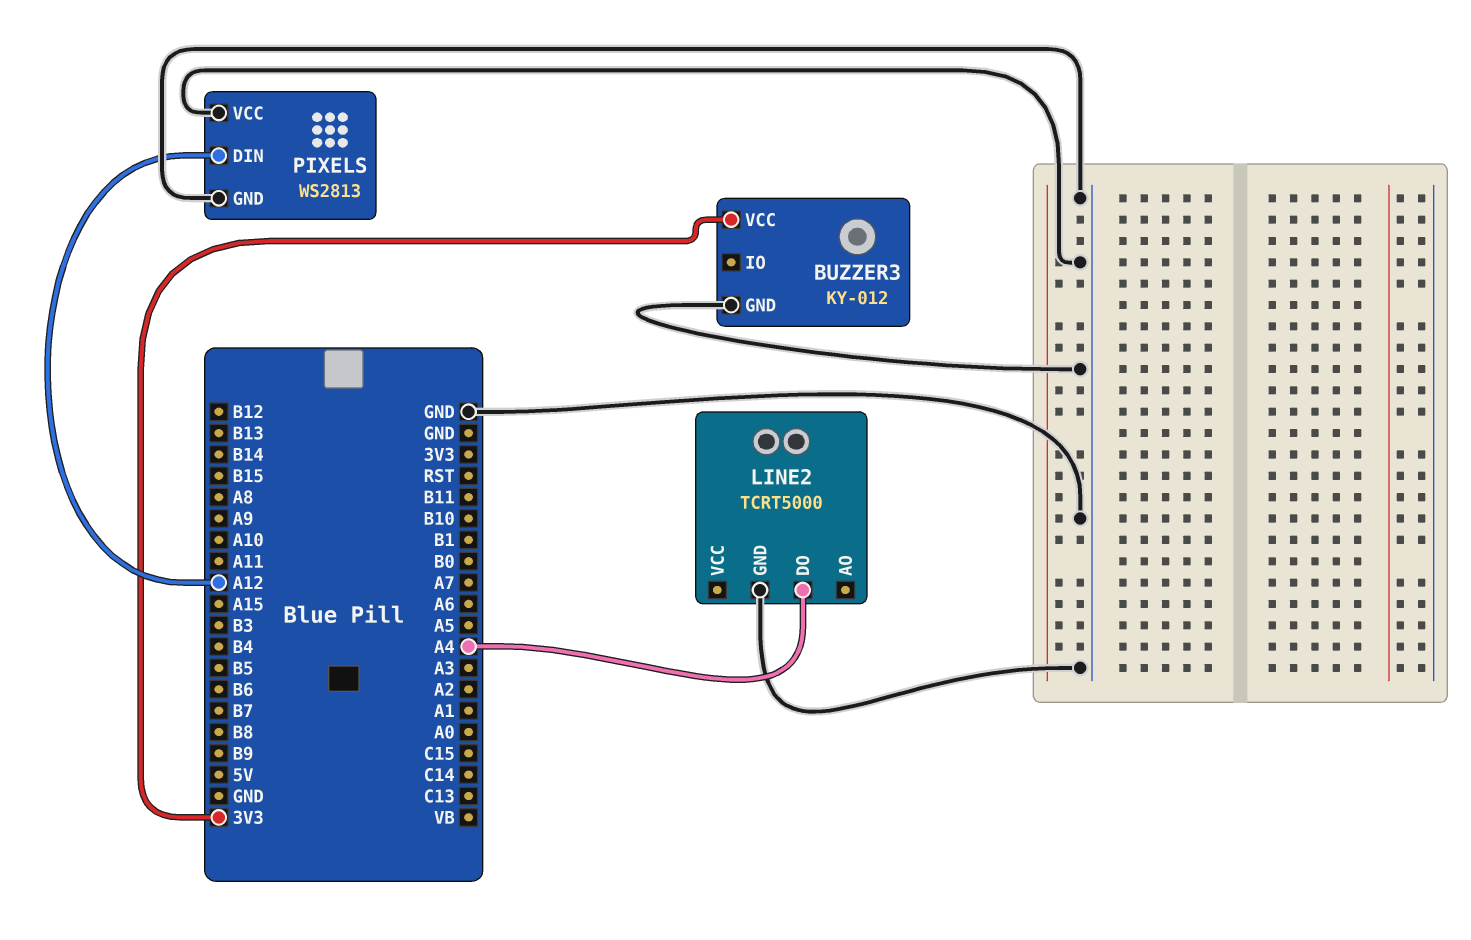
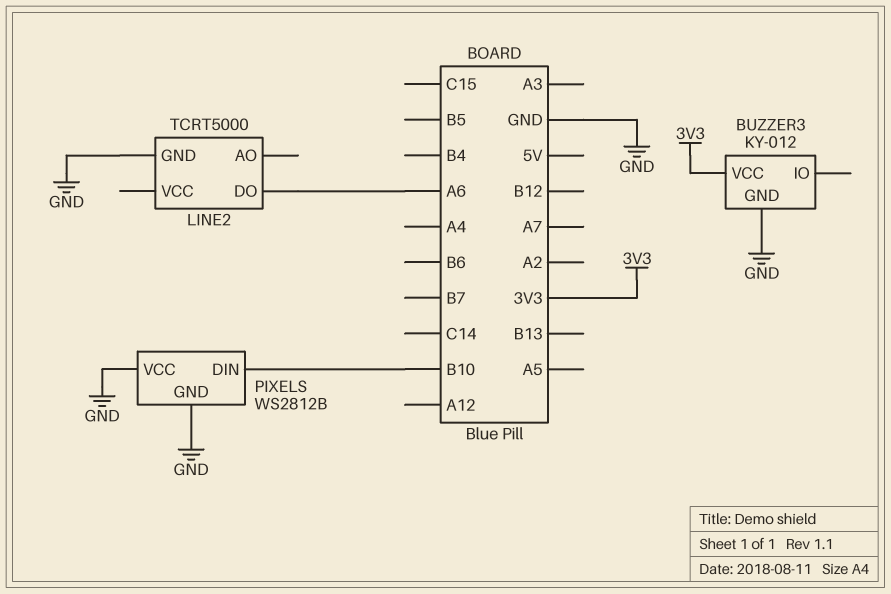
LINE2 pin DO: A4 -> A6
PIXELS: WS2813 -> WS2812B
PIXELS pin DIN: A12 -> B10

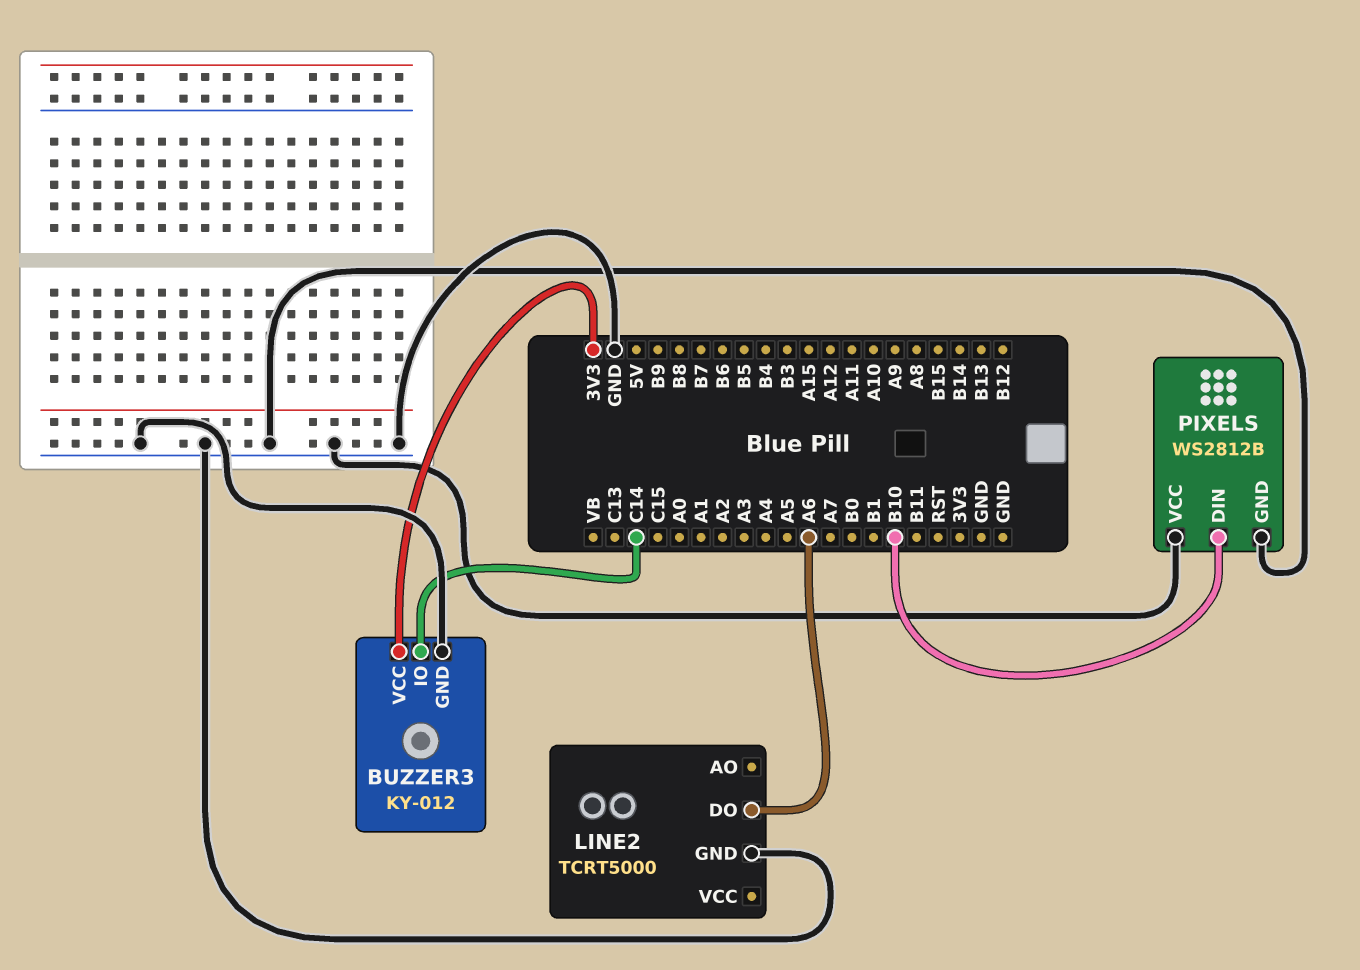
BUZZER3 pin IO: none -> C14

